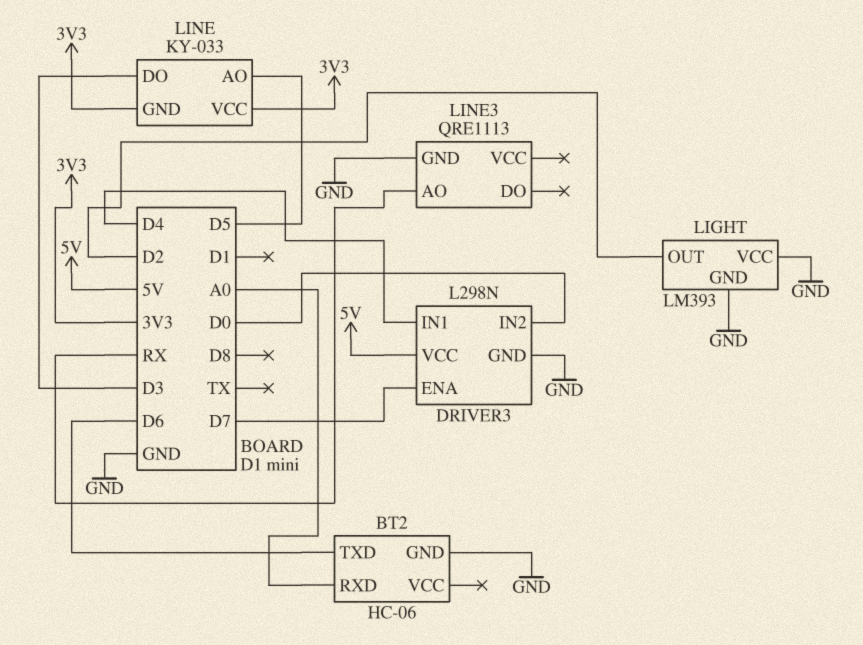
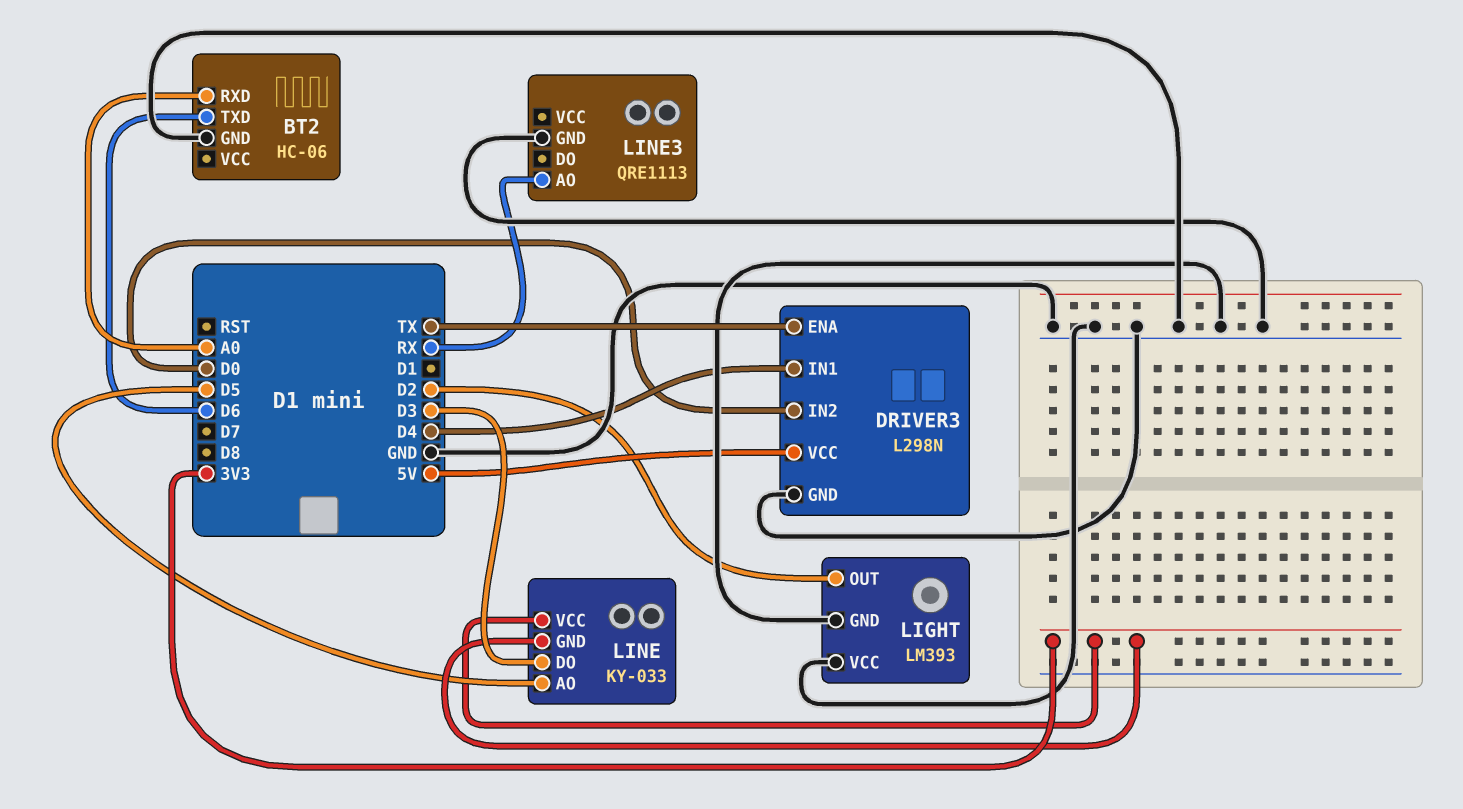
DRIVER3 pin ENA: D7 -> TX

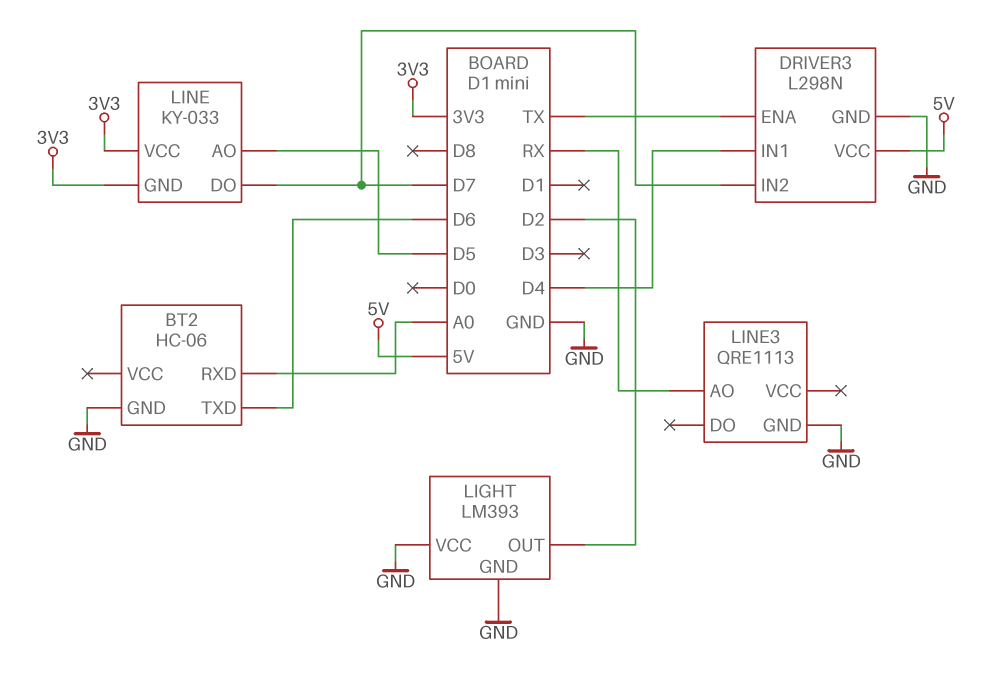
DRIVER3 pin IN2: D0 -> D7
LINE pin DO: D3 -> D7

